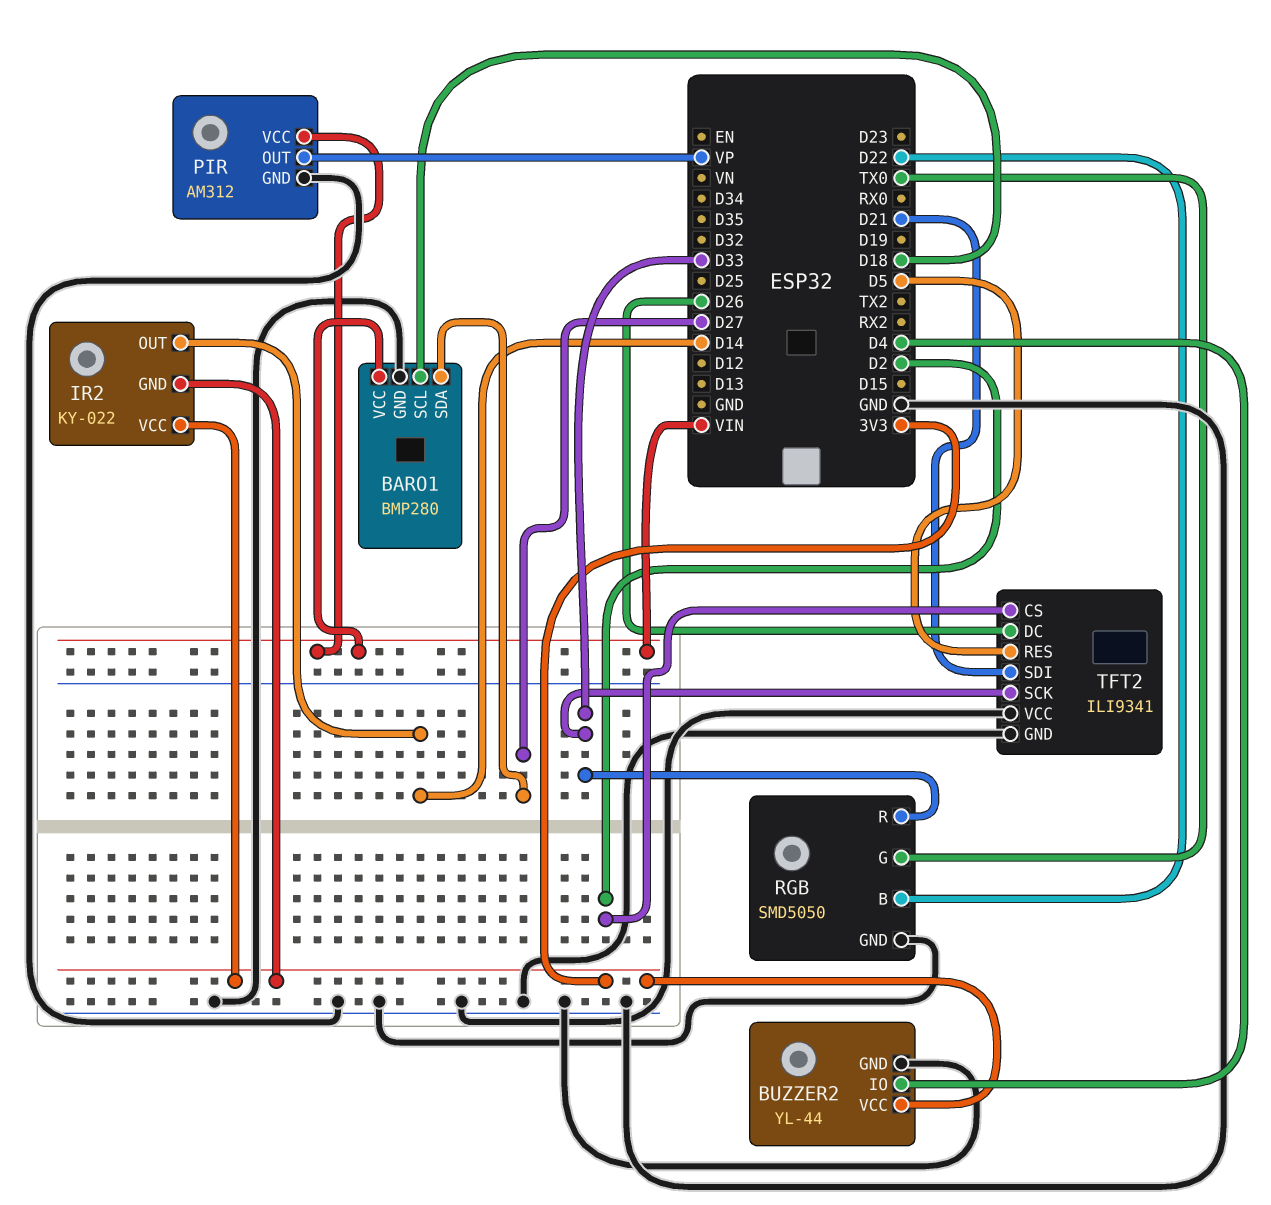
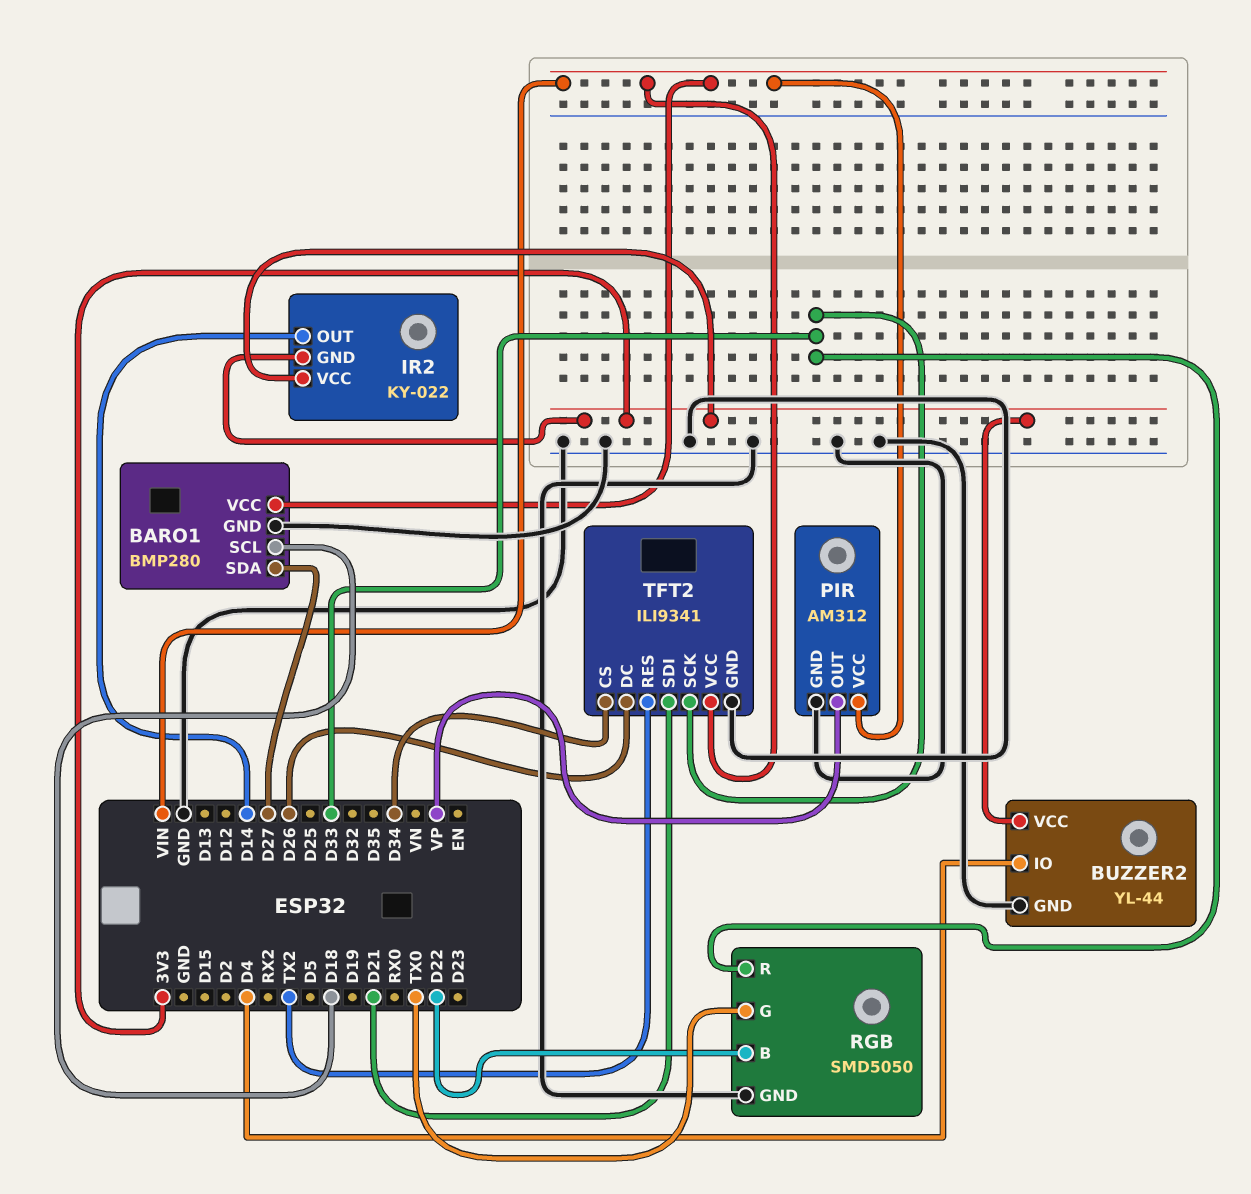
TFT2 pin CS: D2 -> D34
TFT2 pin RES: D5 -> TX2
TFT2 pin VCC: GND -> VIN

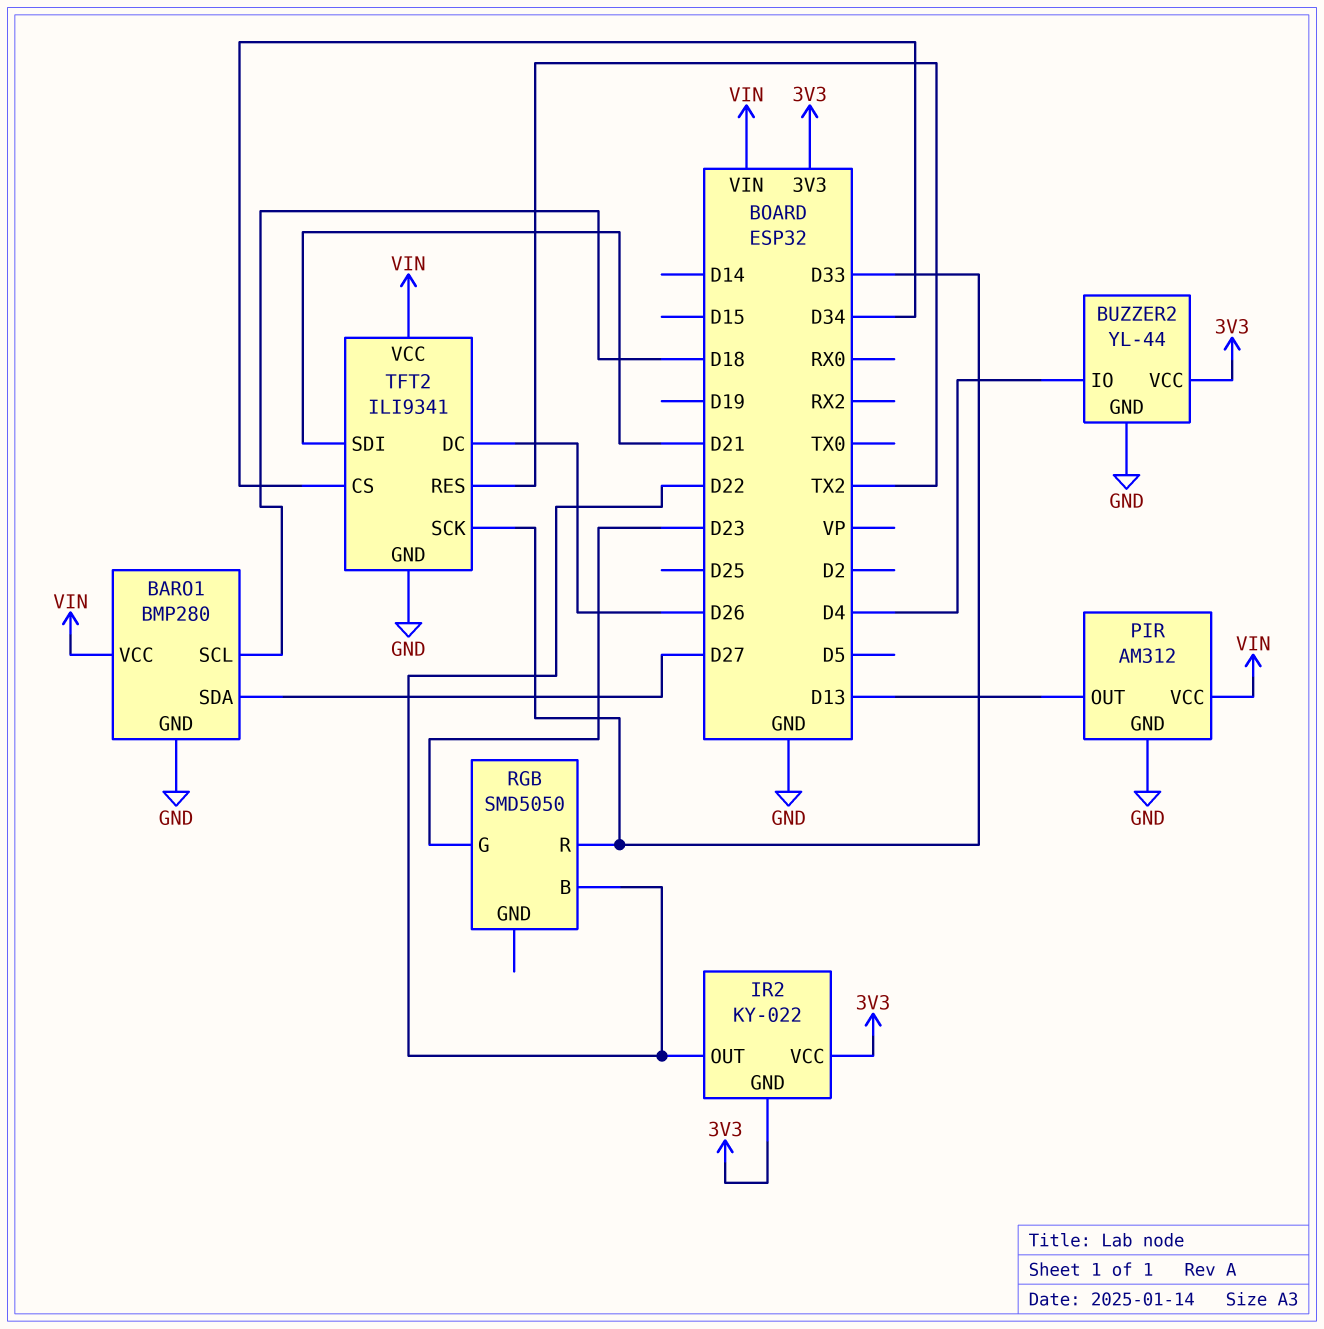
IR2 pin OUT: D14 -> D22
PIR pin OUT: VP -> D13
RGB pin G: TX0 -> D23
RGB pin GND: GND -> none

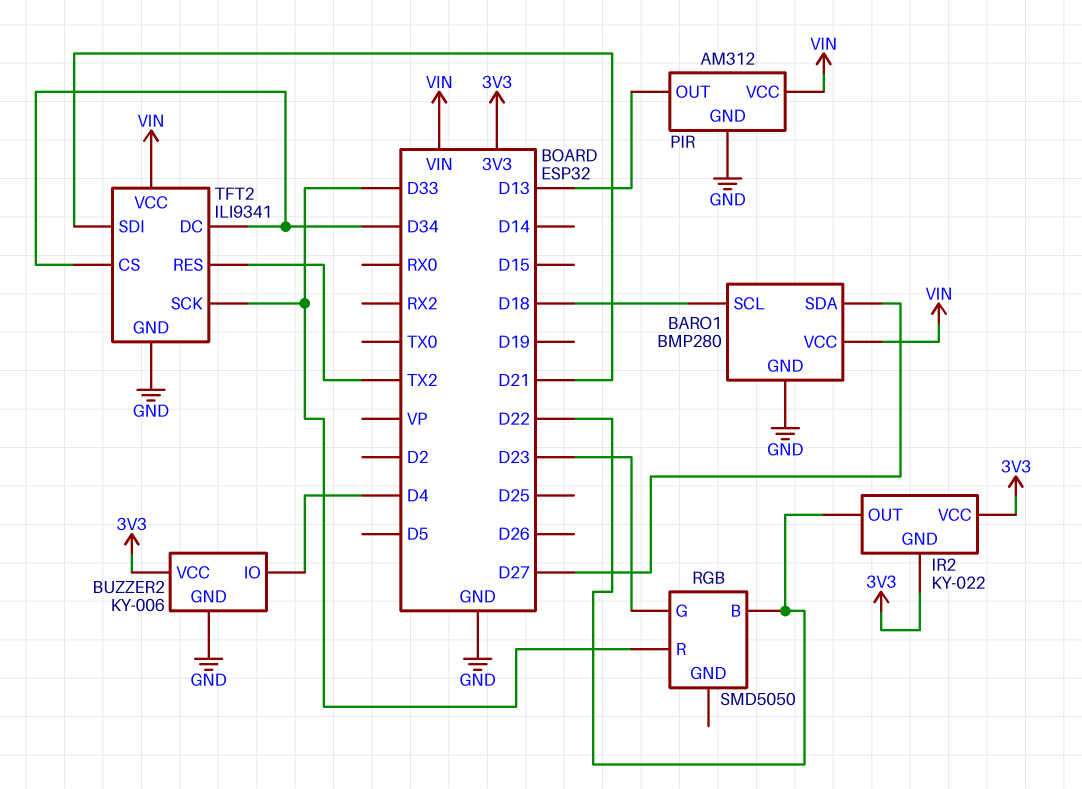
BUZZER2: YL-44 -> KY-006
TFT2 pin DC: D26 -> D34

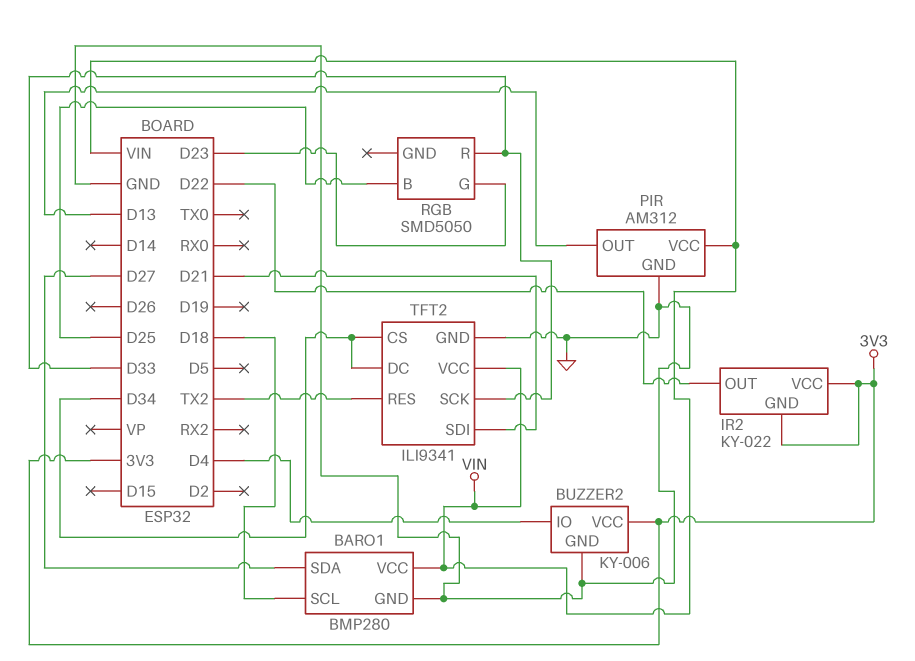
RGB pin B: D22 -> D25

